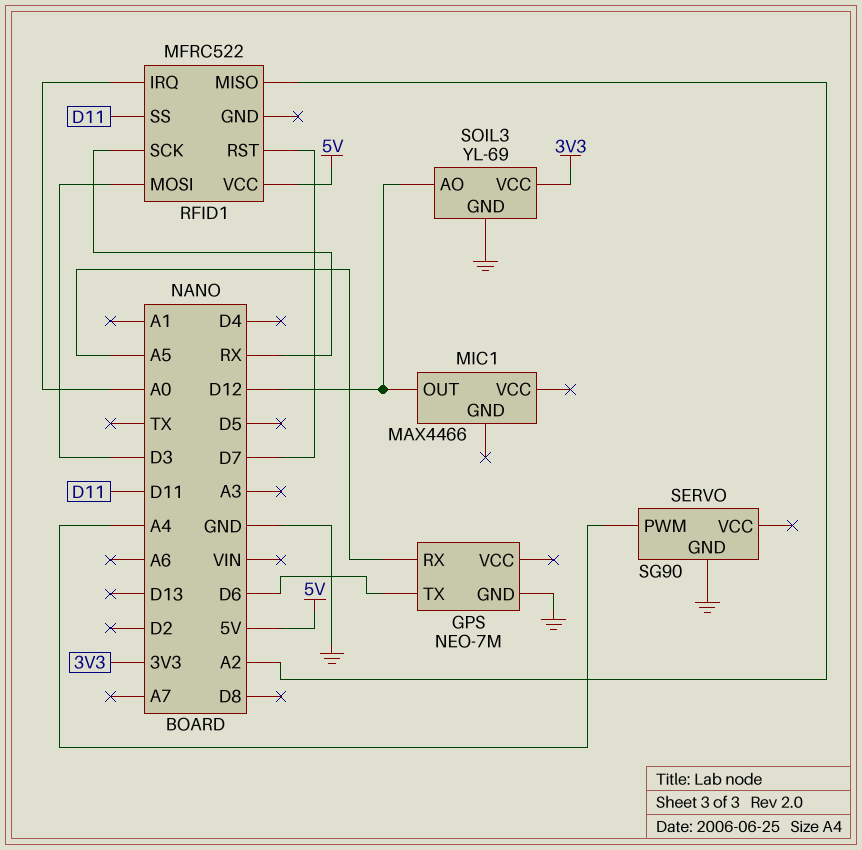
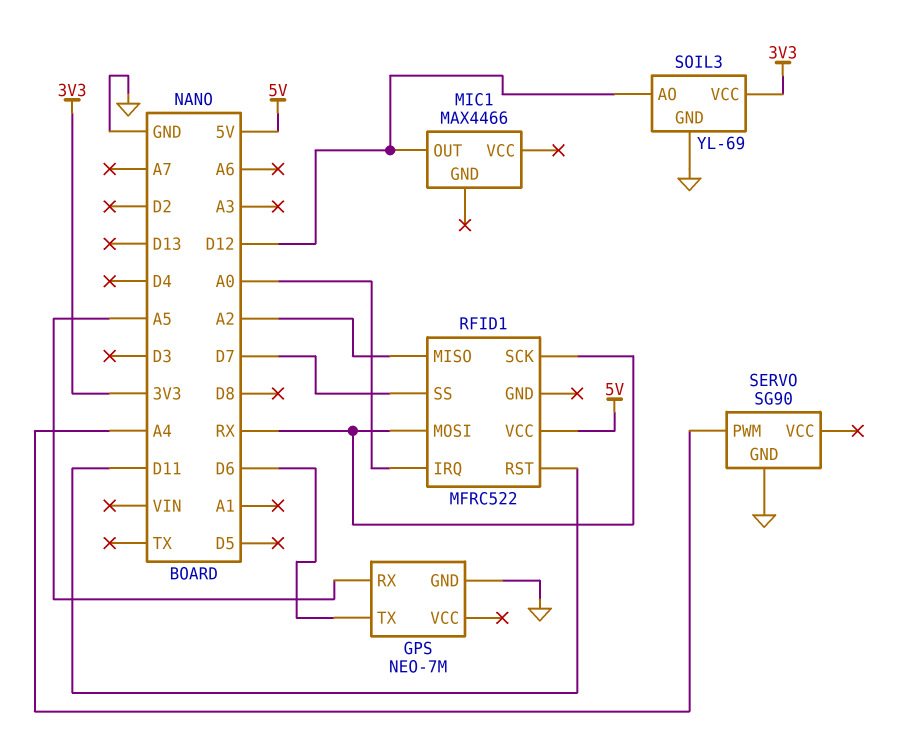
RFID1 pin MOSI: D3 -> RX
RFID1 pin RST: D7 -> D11
RFID1 pin SS: D11 -> D7

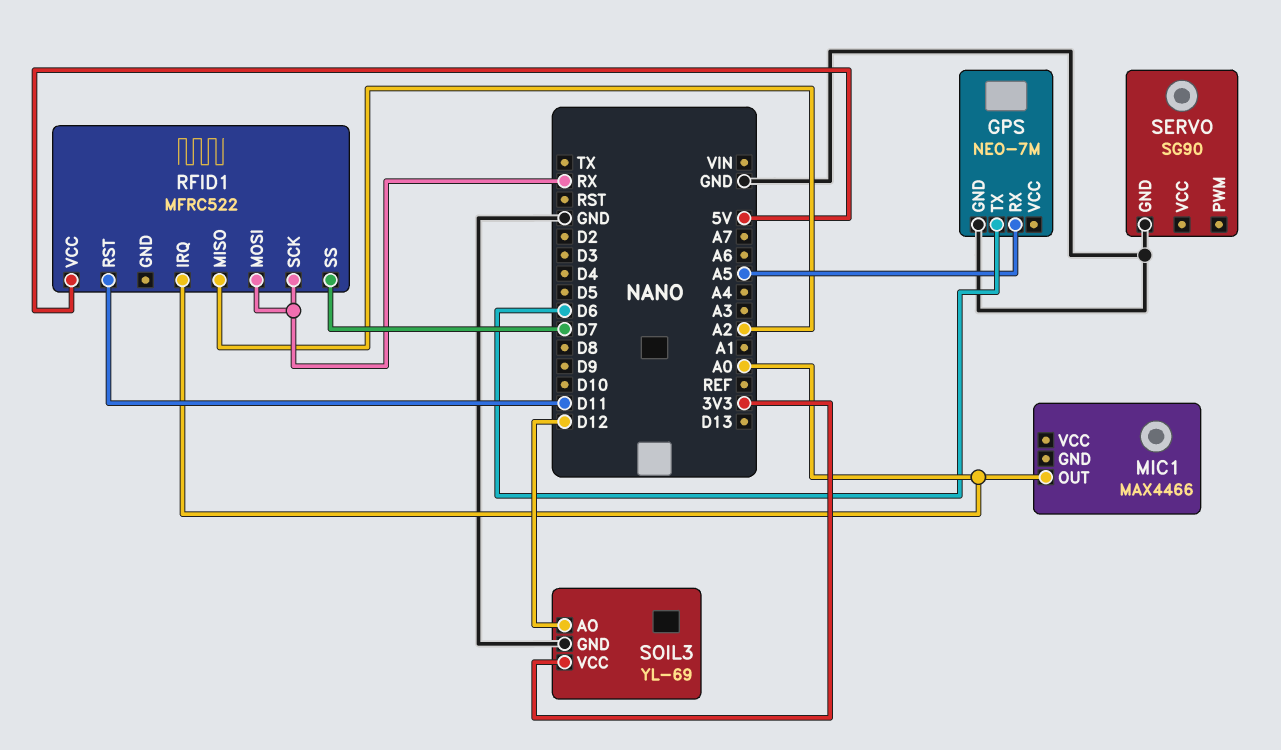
MIC1 pin OUT: D12 -> A0
SERVO pin PWM: A4 -> none

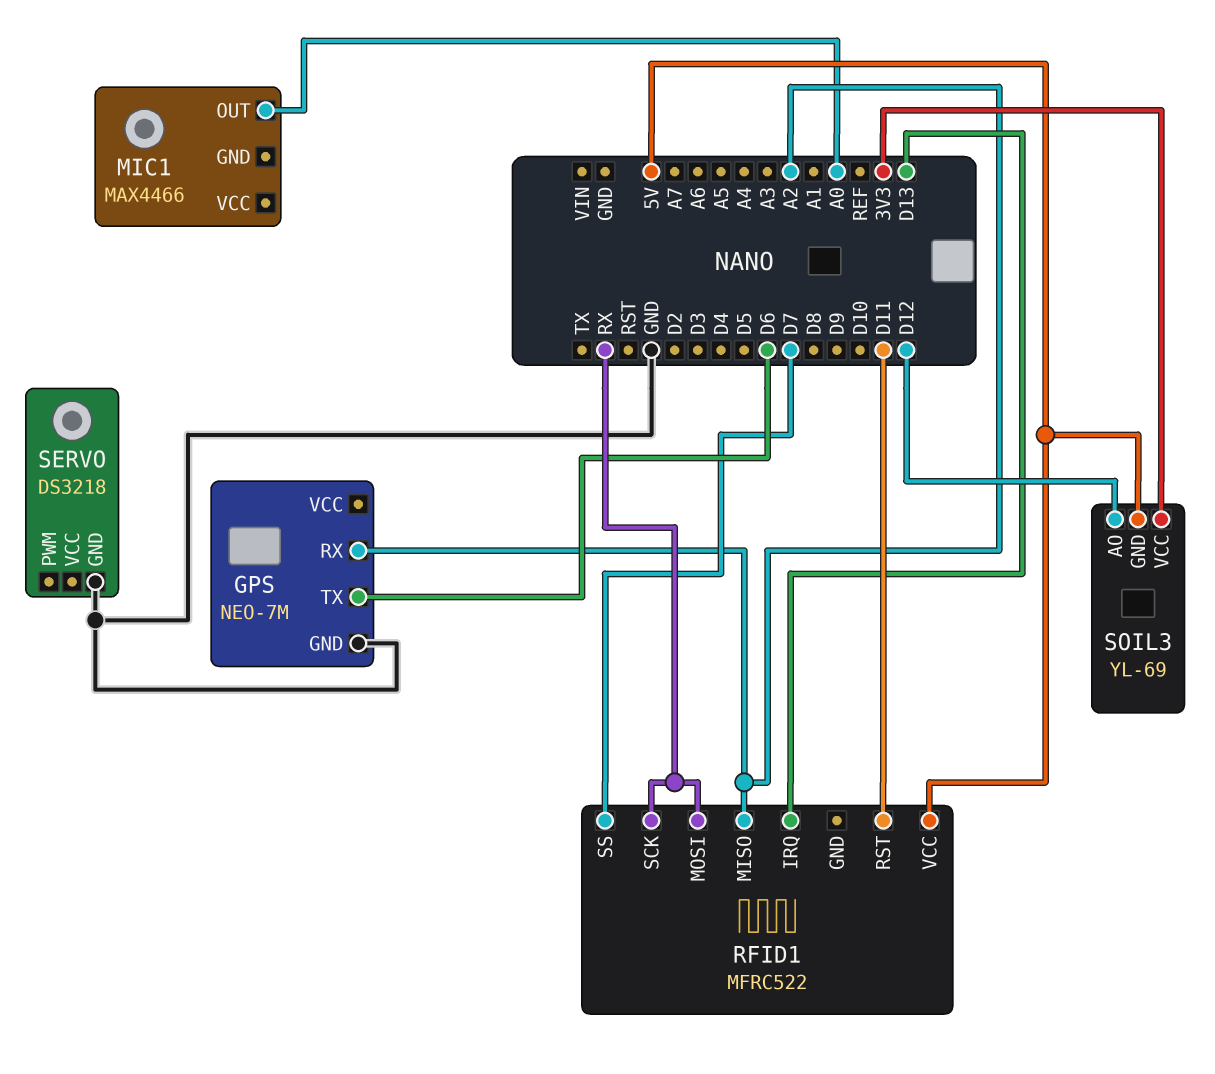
GPS pin RX: A5 -> A2
RFID1 pin IRQ: A0 -> D13
SERVO: SG90 -> DS3218
SOIL3 pin GND: GND -> 5V

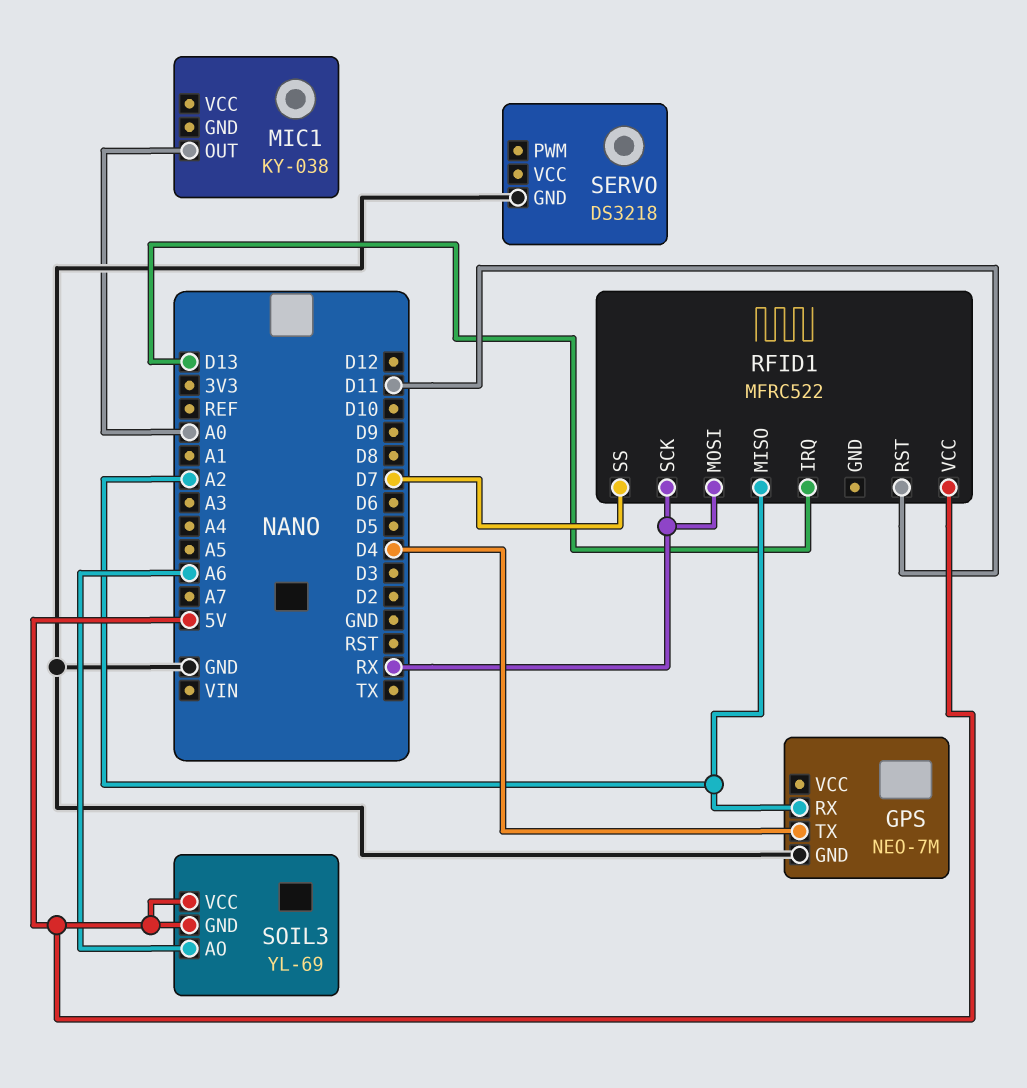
GPS pin TX: D6 -> D4
MIC1: MAX4466 -> KY-038
SOIL3 pin AO: D12 -> A6
SOIL3 pin VCC: 3V3 -> 5V

